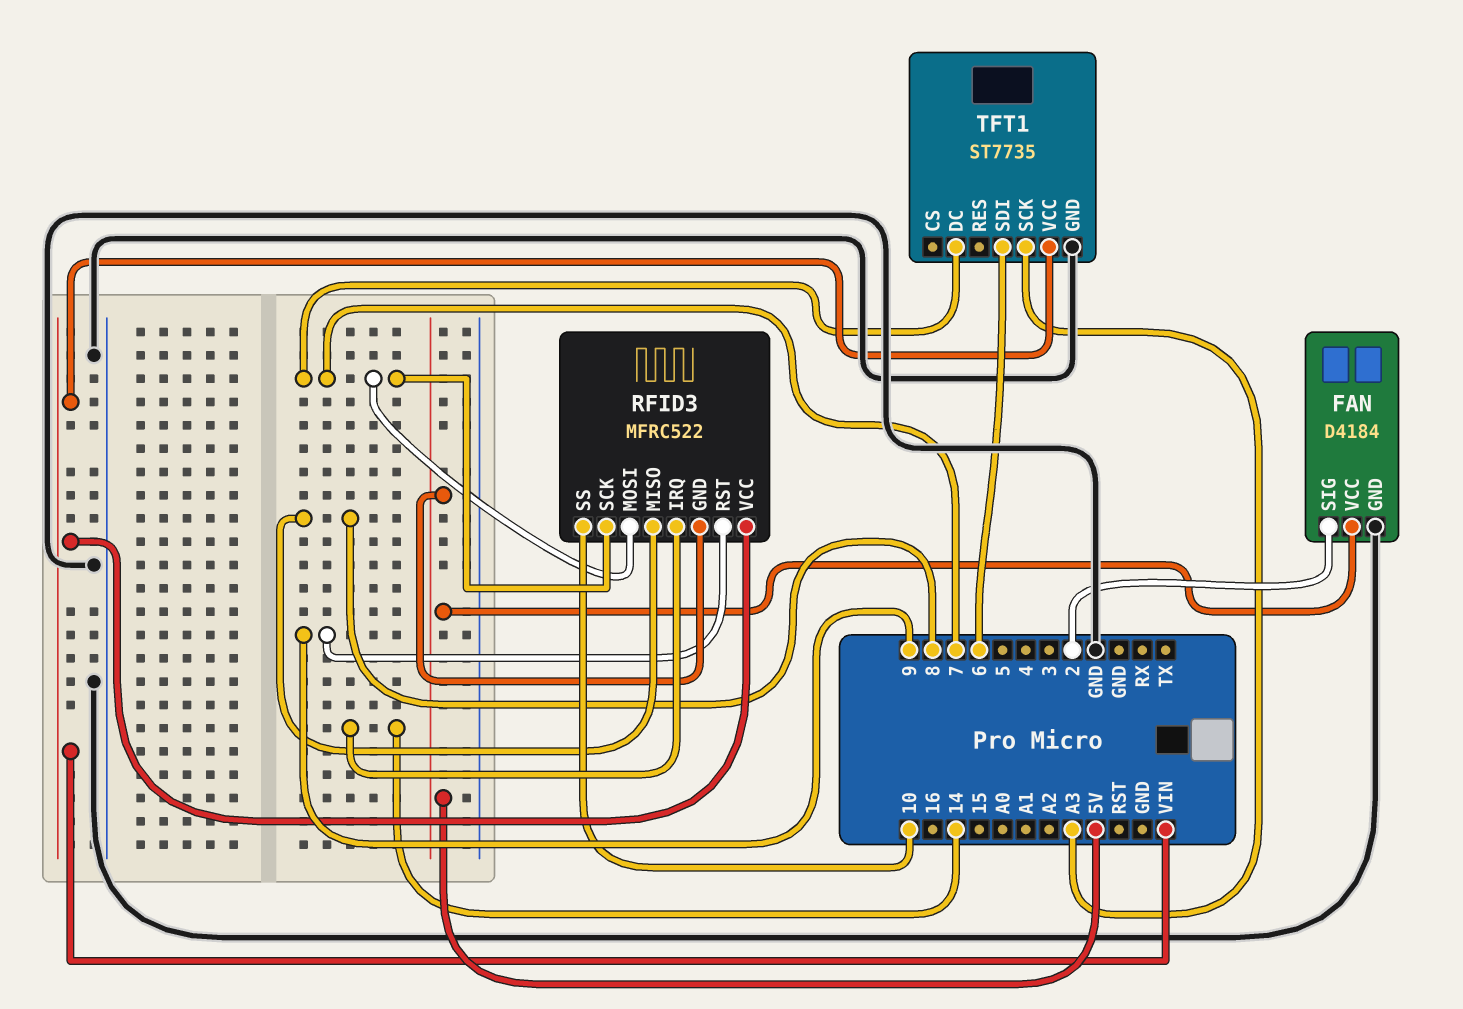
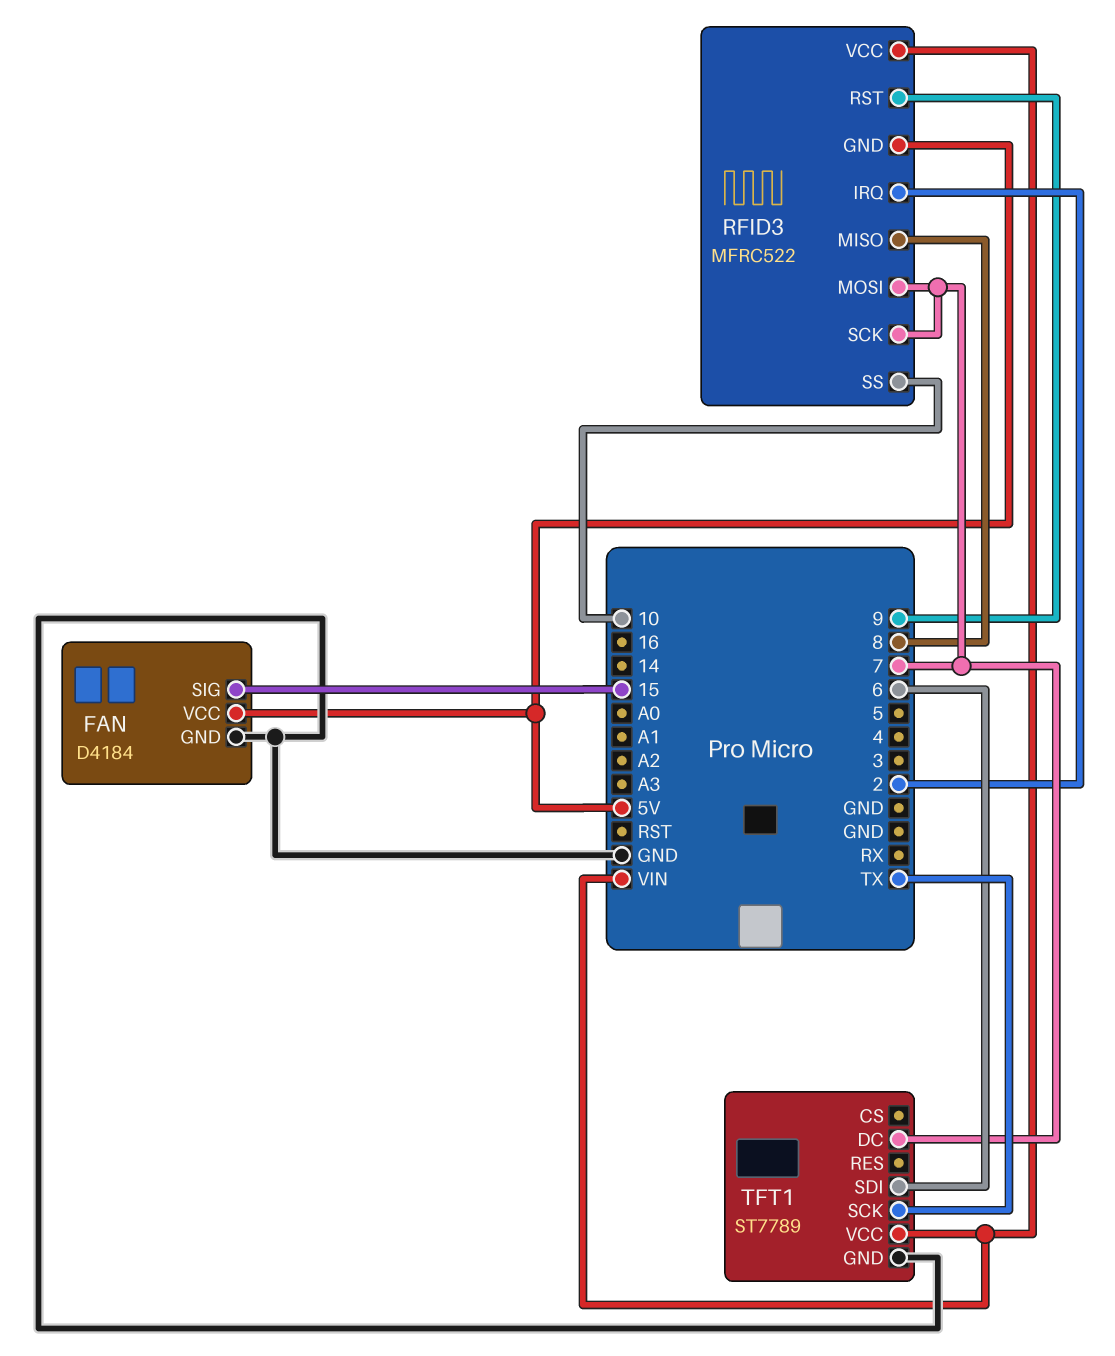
FAN pin SIG: 2 -> 15
RFID3 pin IRQ: 14 -> 2
TFT1: ST7735 -> ST7789
TFT1 pin SCK: A3 -> TX

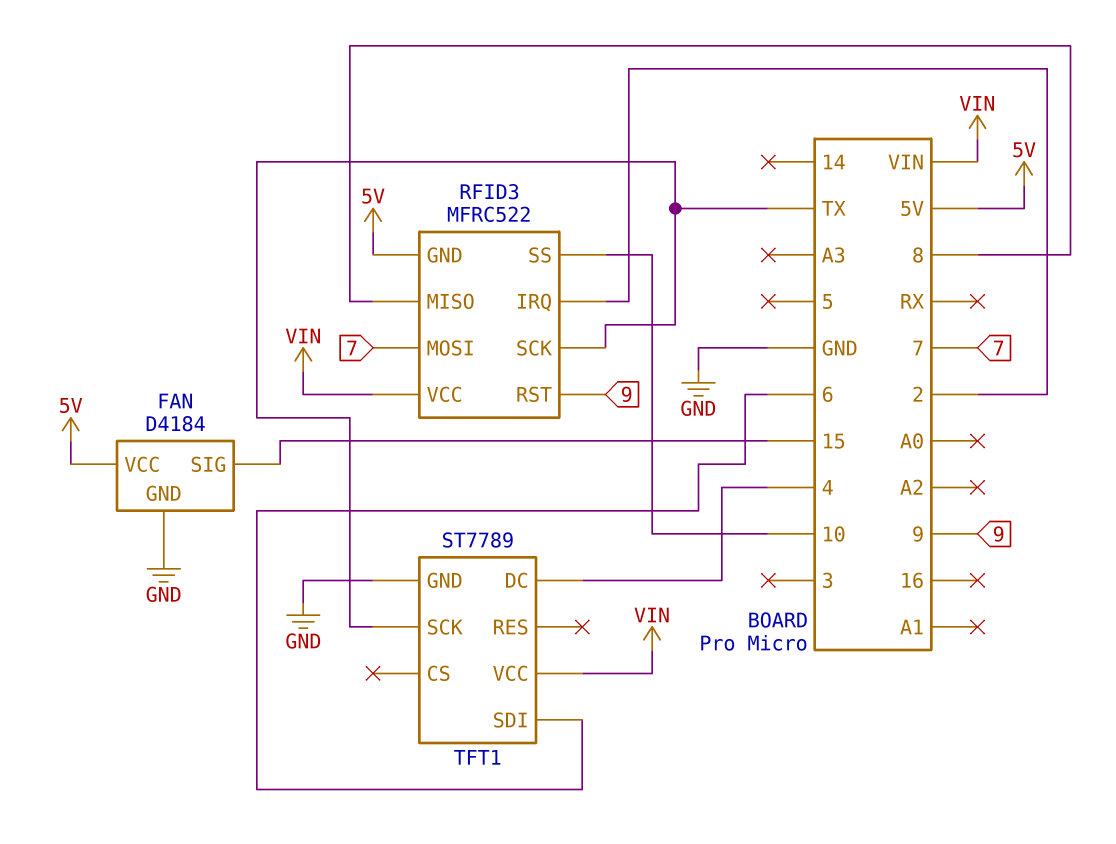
RFID3 pin SCK: 7 -> TX
TFT1 pin DC: 7 -> 4

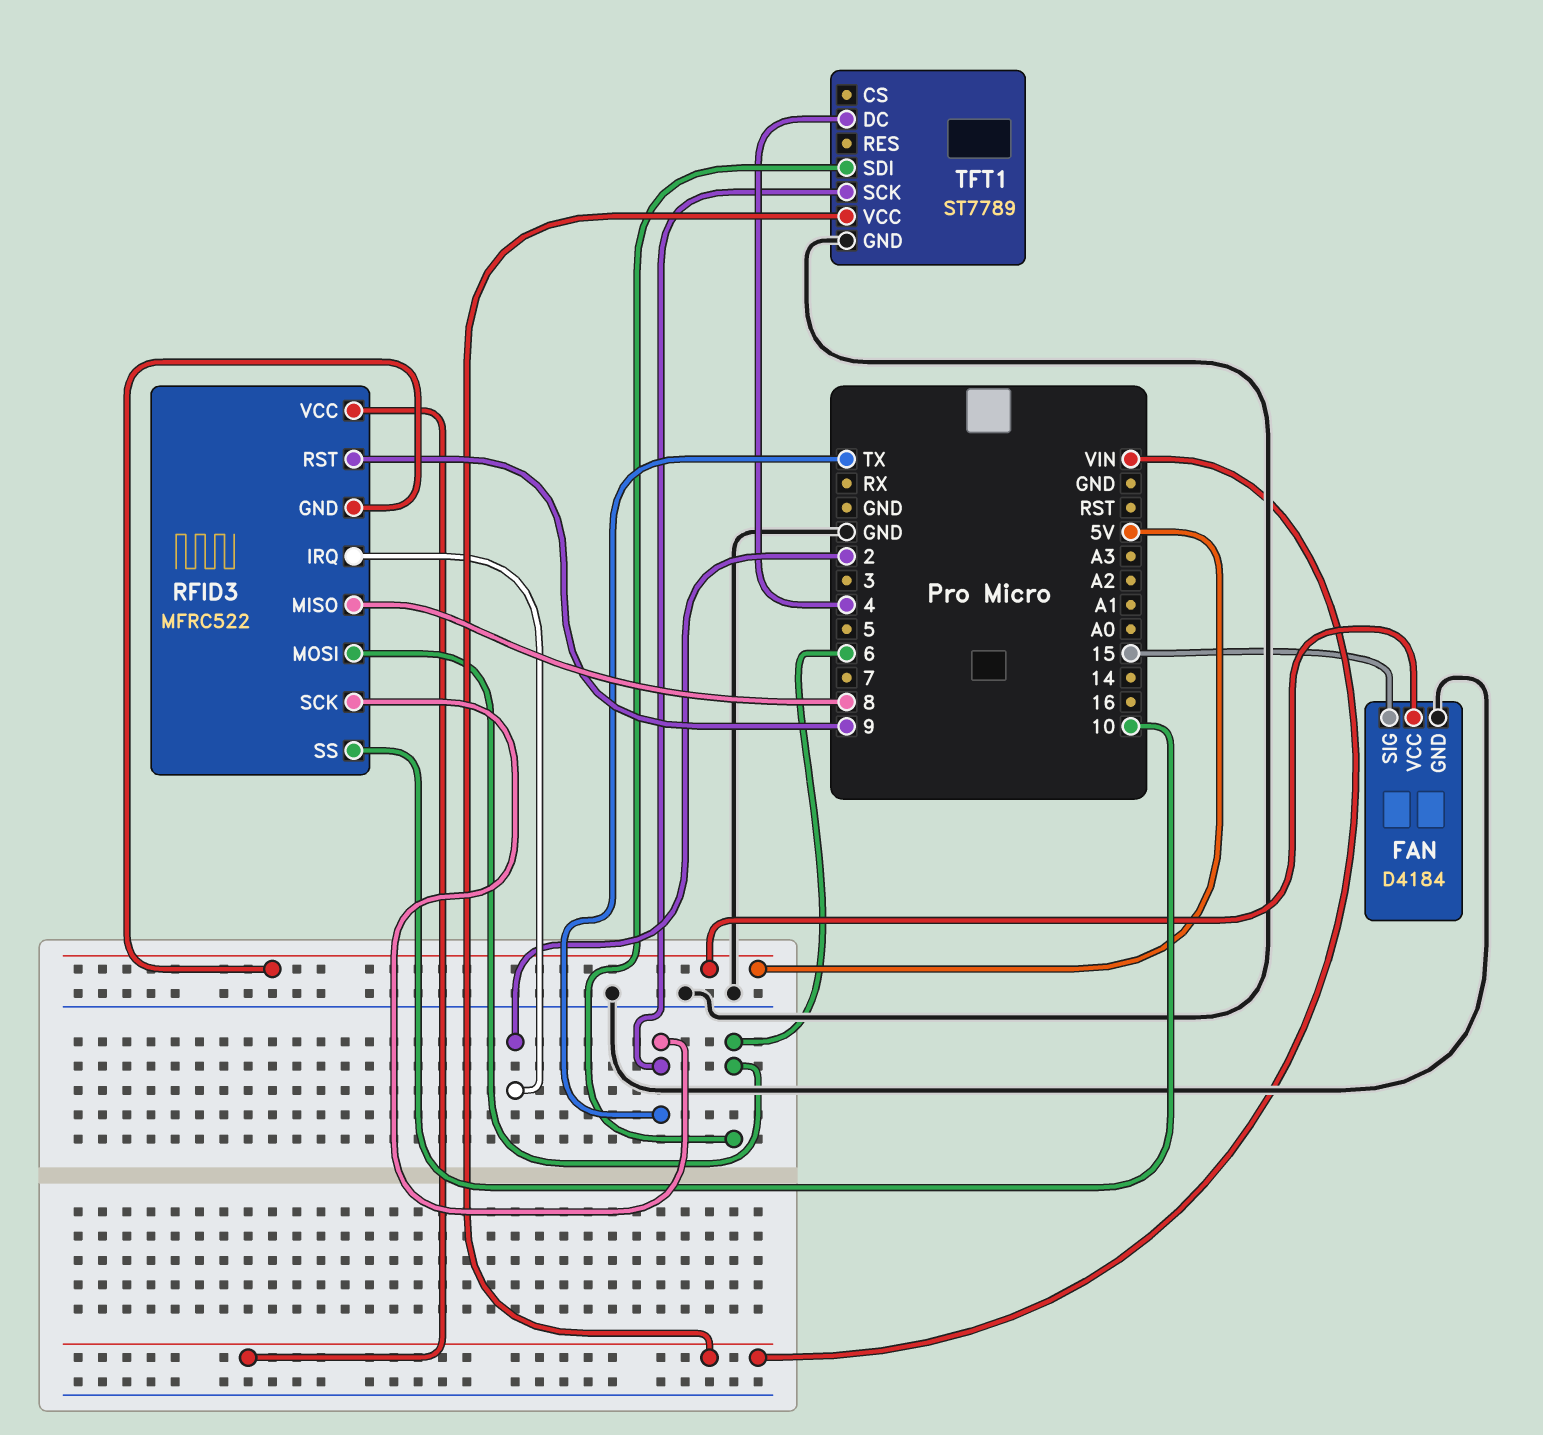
RFID3 pin MOSI: 7 -> 6

